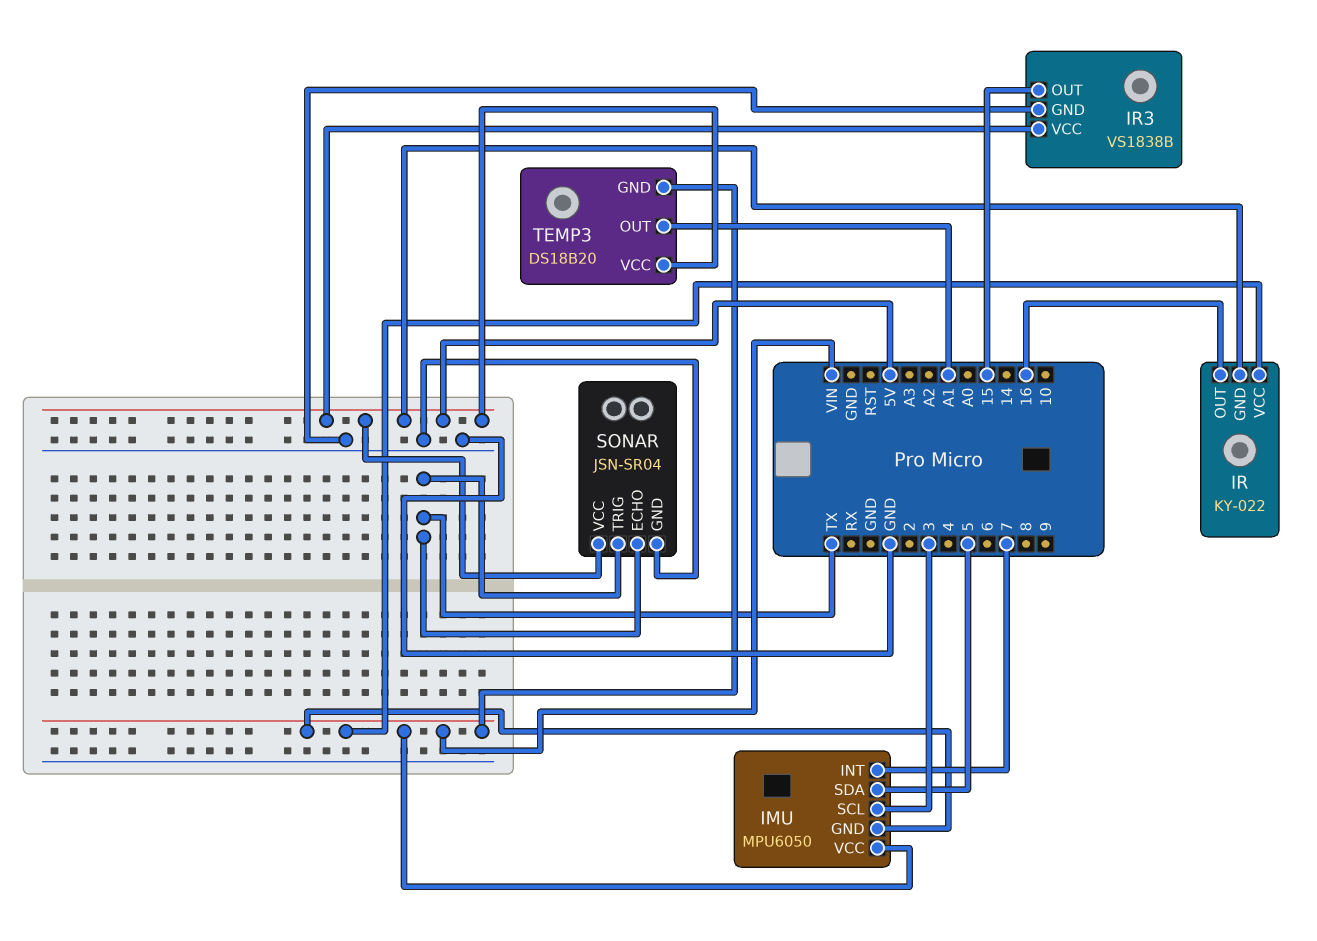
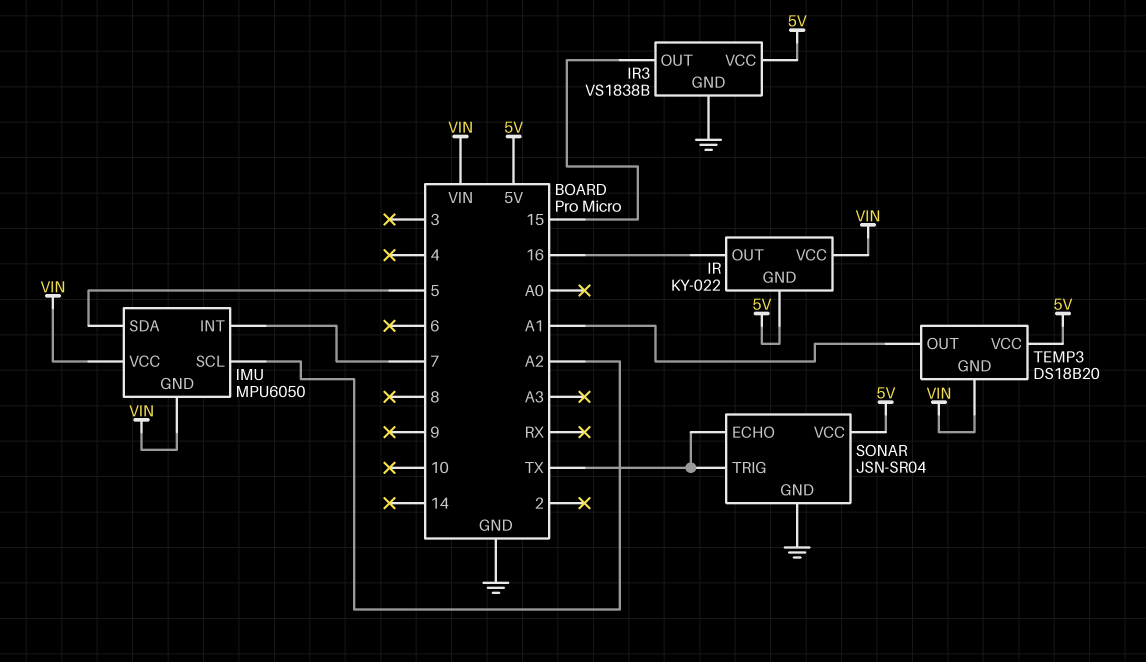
IMU pin SCL: 3 -> A2

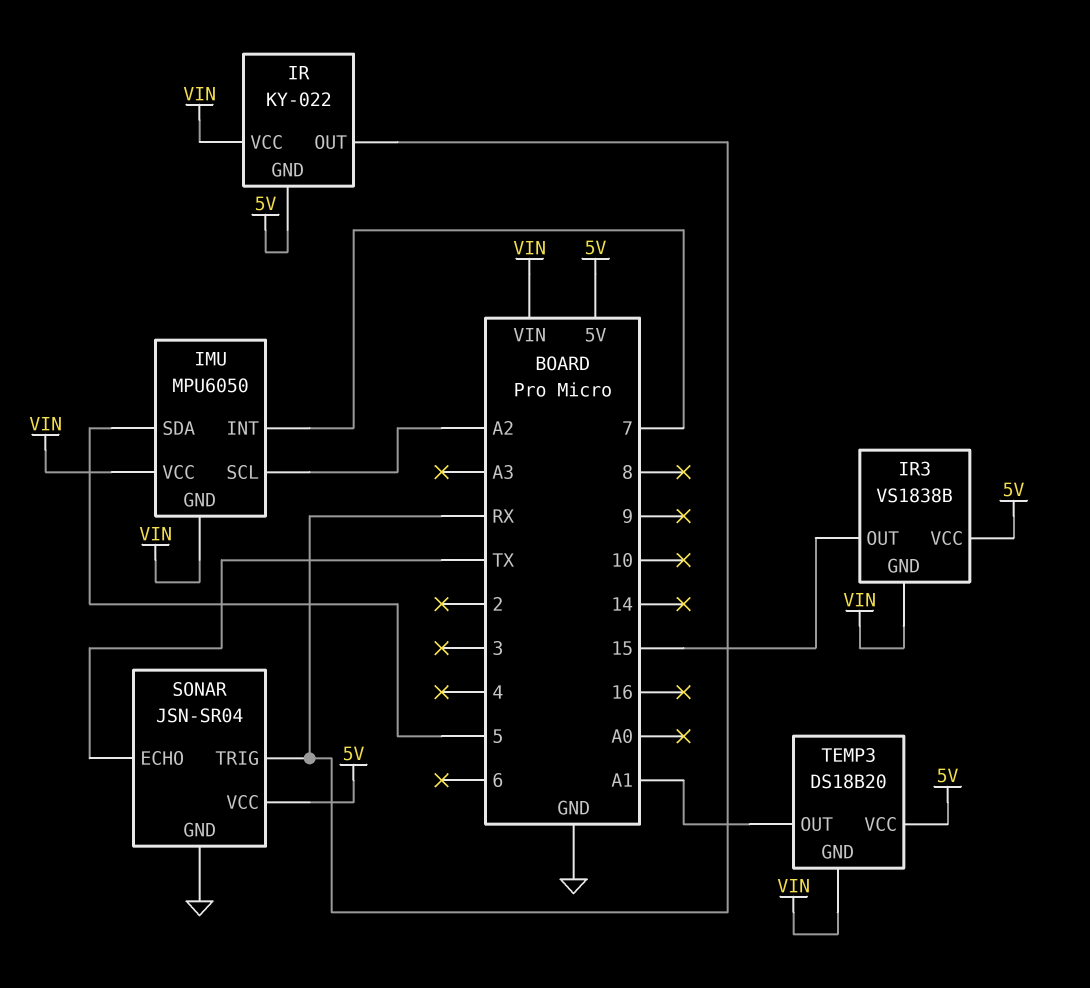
IR pin OUT: 16 -> RX
IR3 pin GND: GND -> VIN
SONAR pin TRIG: TX -> RX

